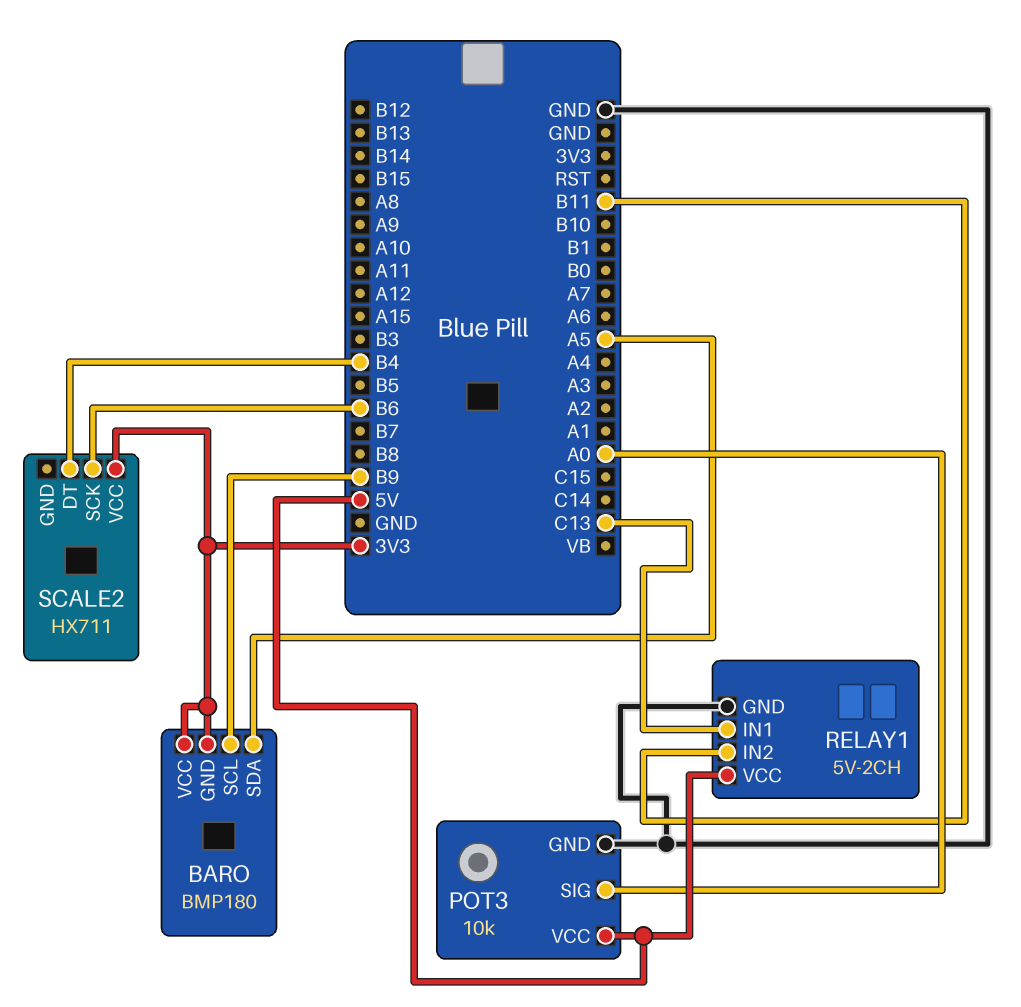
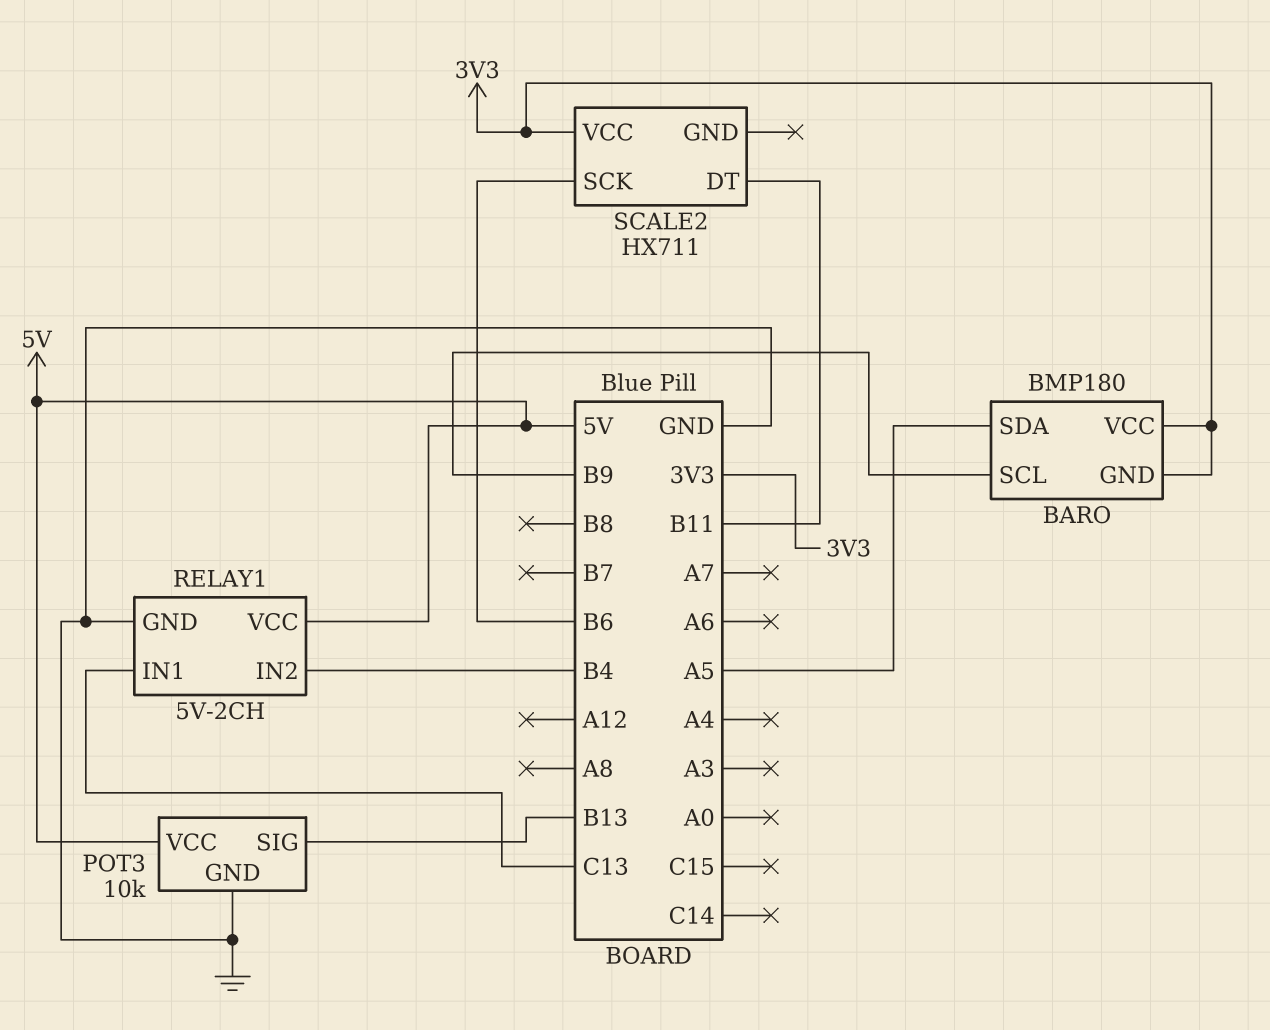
POT3 pin SIG: A0 -> B13
RELAY1 pin IN2: B11 -> B4
SCALE2 pin DT: B4 -> B11

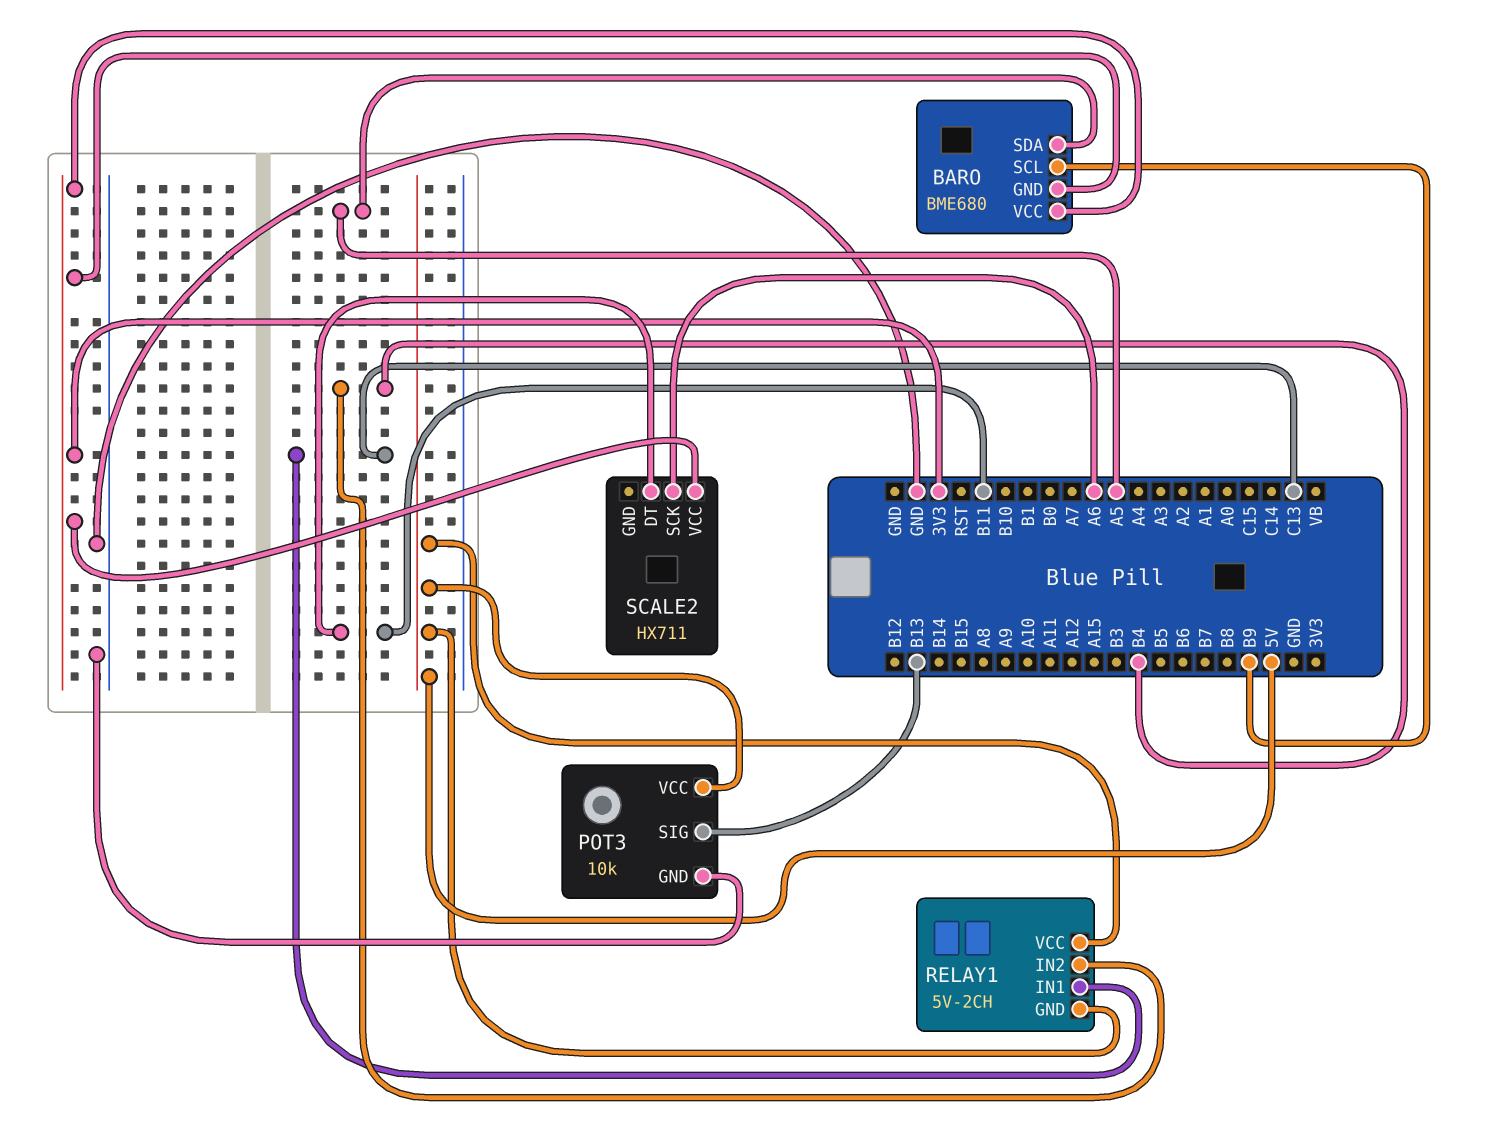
BARO: BMP180 -> BME680
RELAY1 pin GND: GND -> 5V
SCALE2 pin SCK: B6 -> A6

